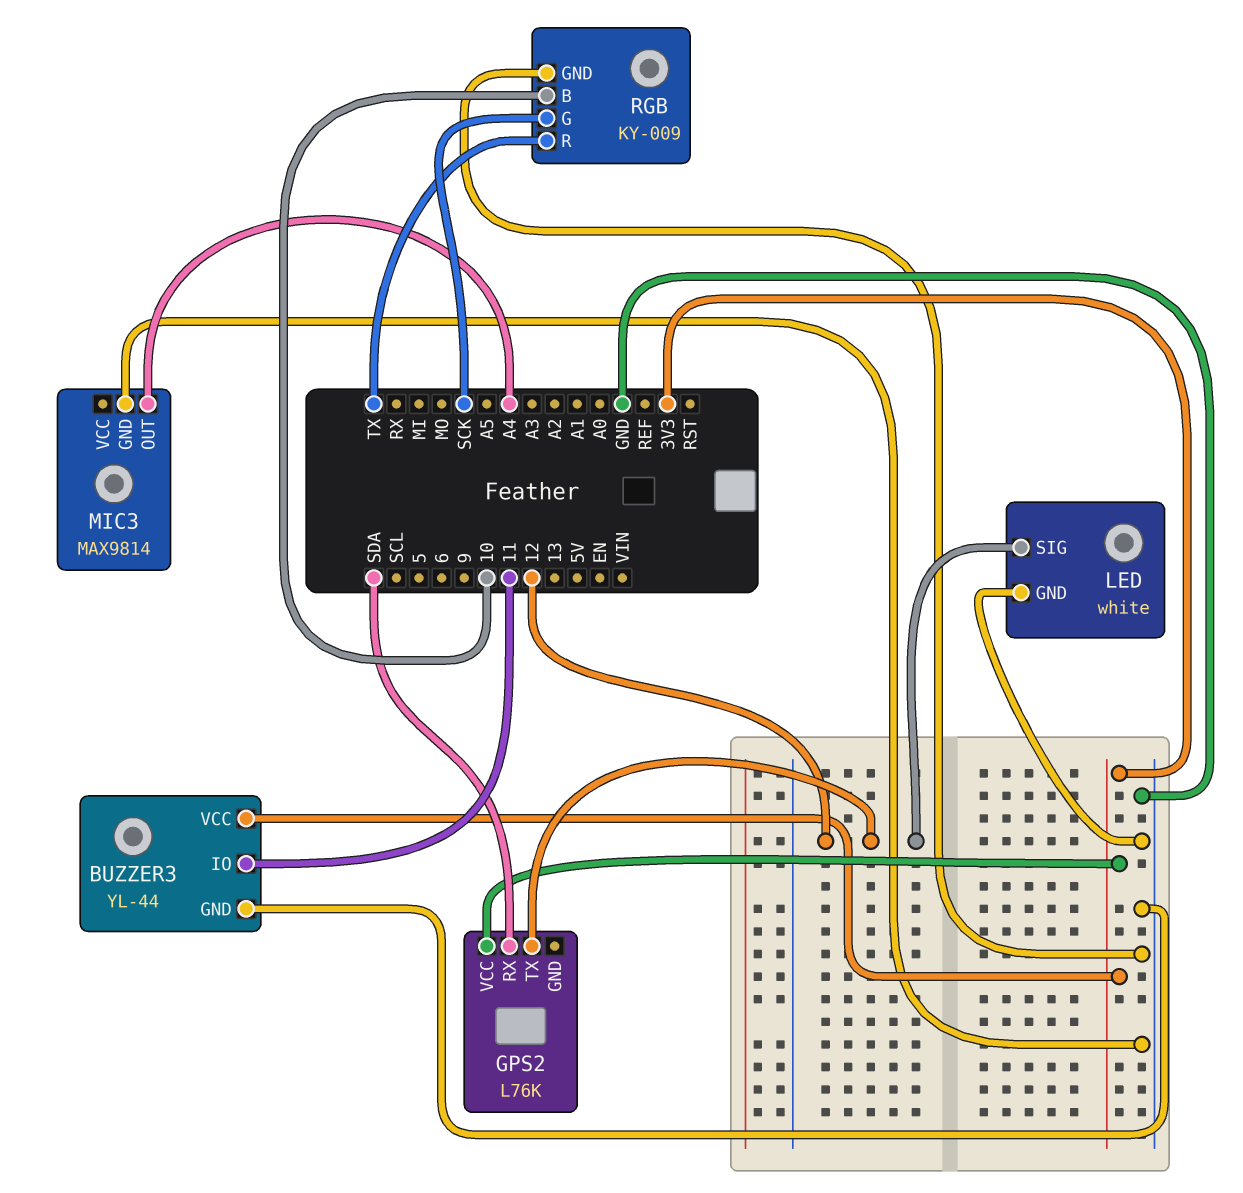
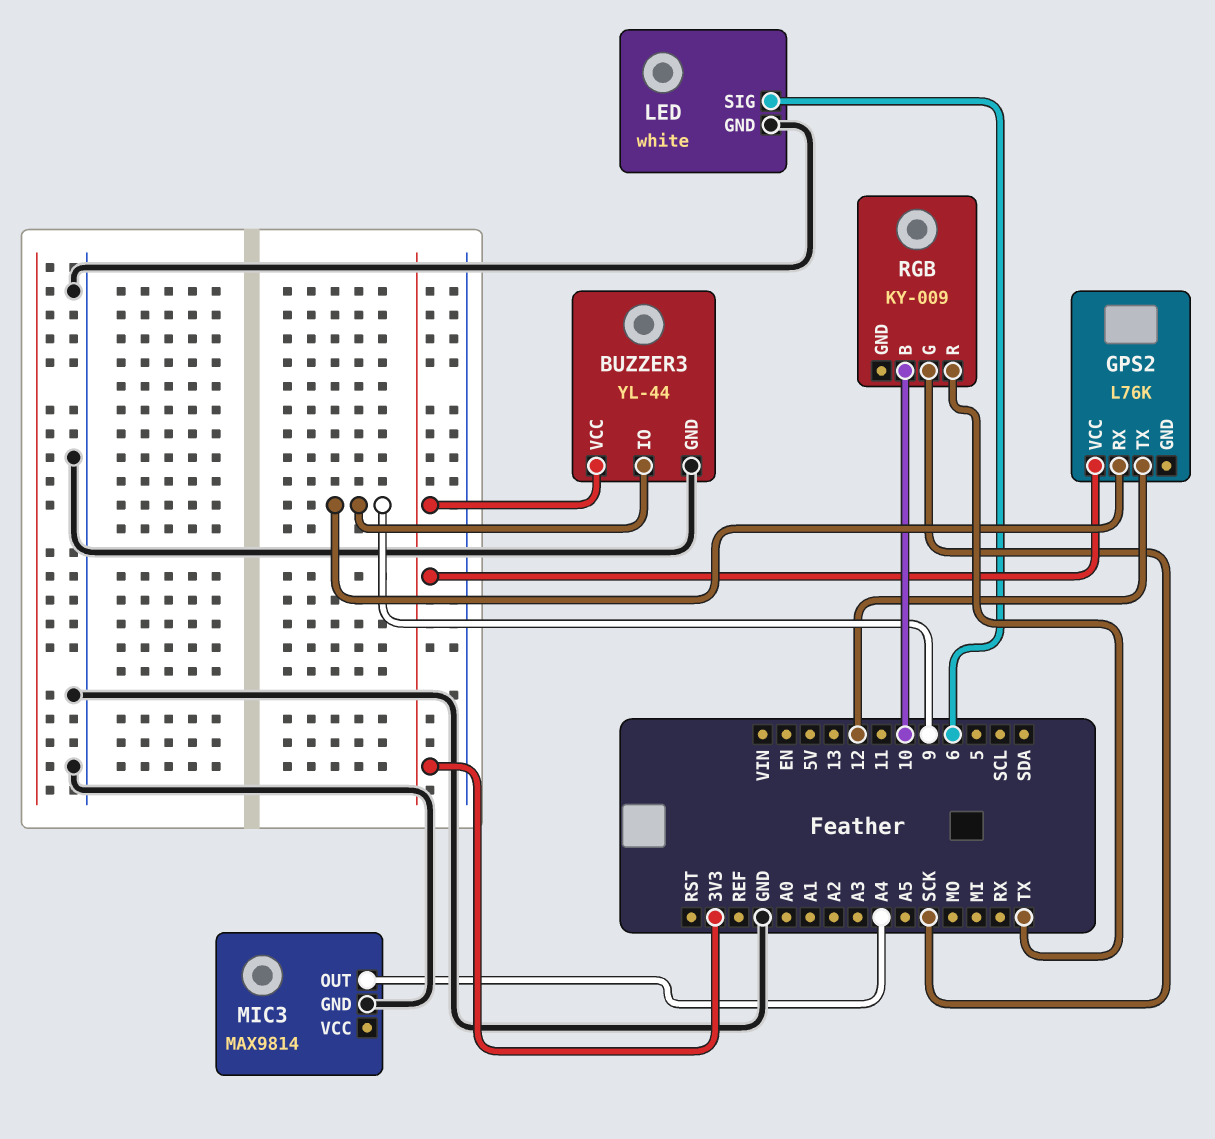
BUZZER3 pin IO: 11 -> 9
GPS2 pin RX: SDA -> 9
LED pin SIG: 12 -> 6
RGB pin GND: GND -> none

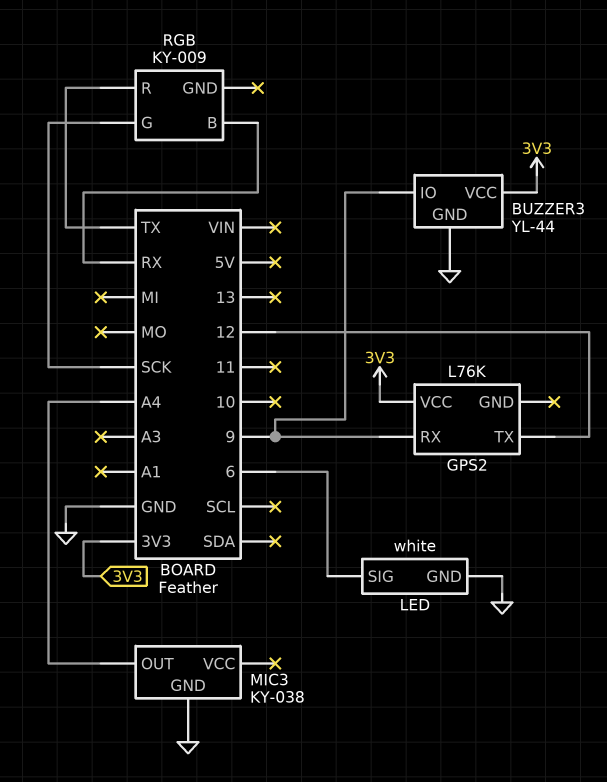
MIC3: MAX9814 -> KY-038
RGB pin B: 10 -> RX

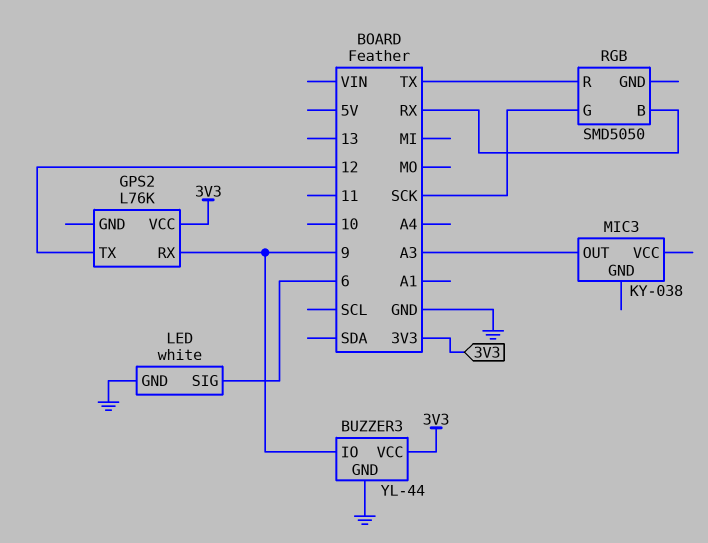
MIC3 pin GND: GND -> none
MIC3 pin OUT: A4 -> A3
RGB: KY-009 -> SMD5050

